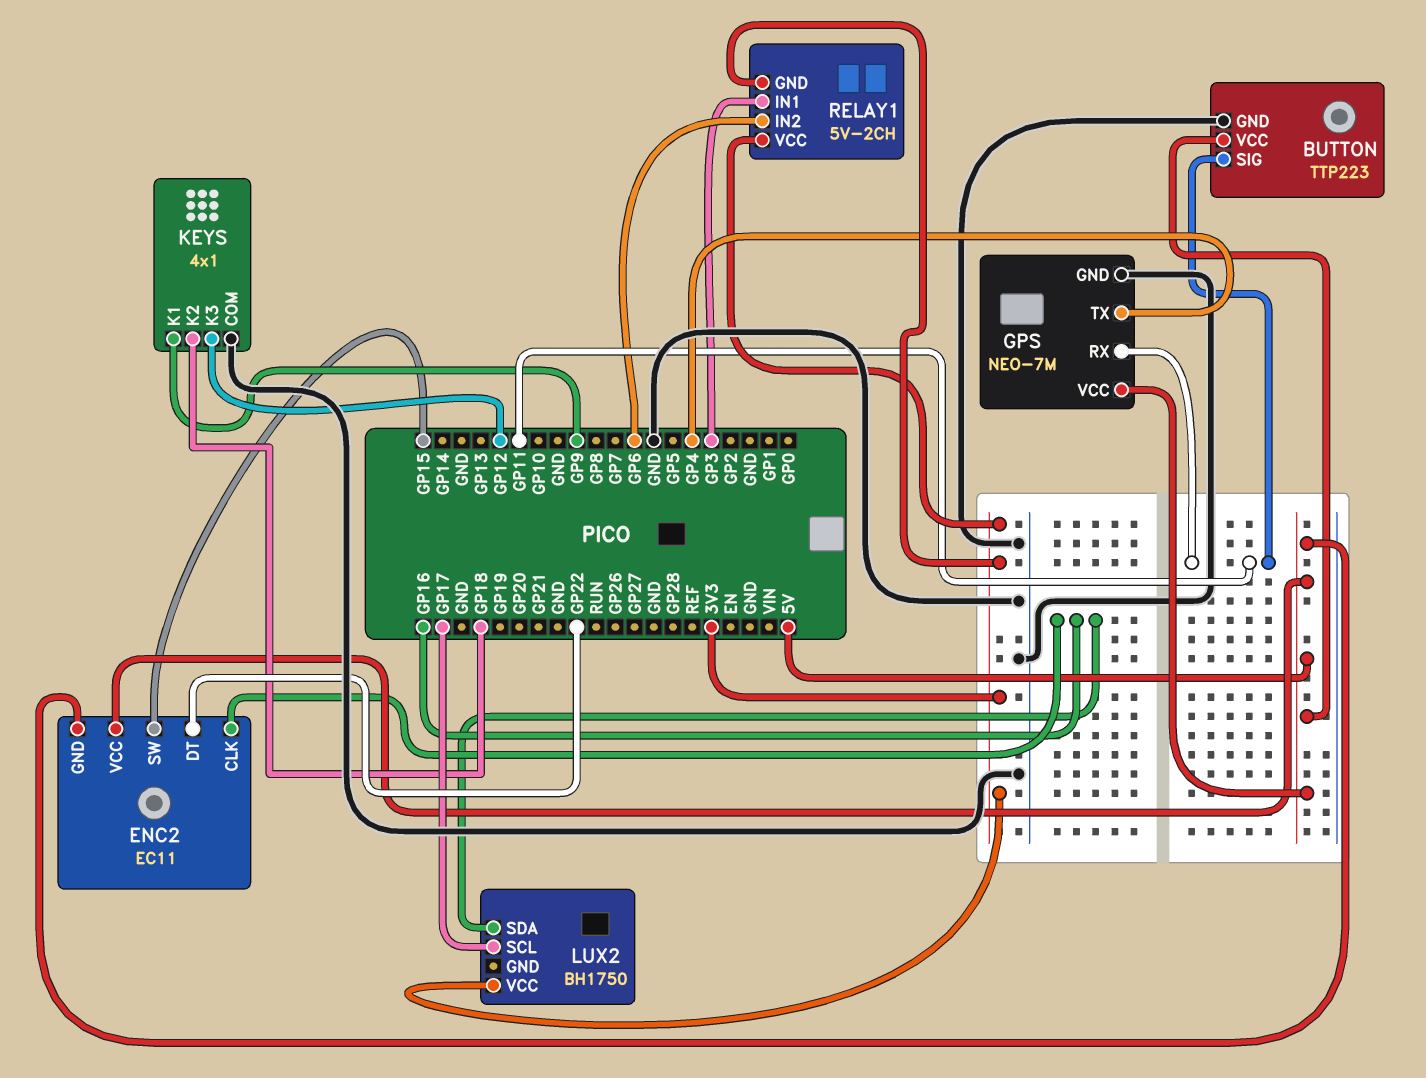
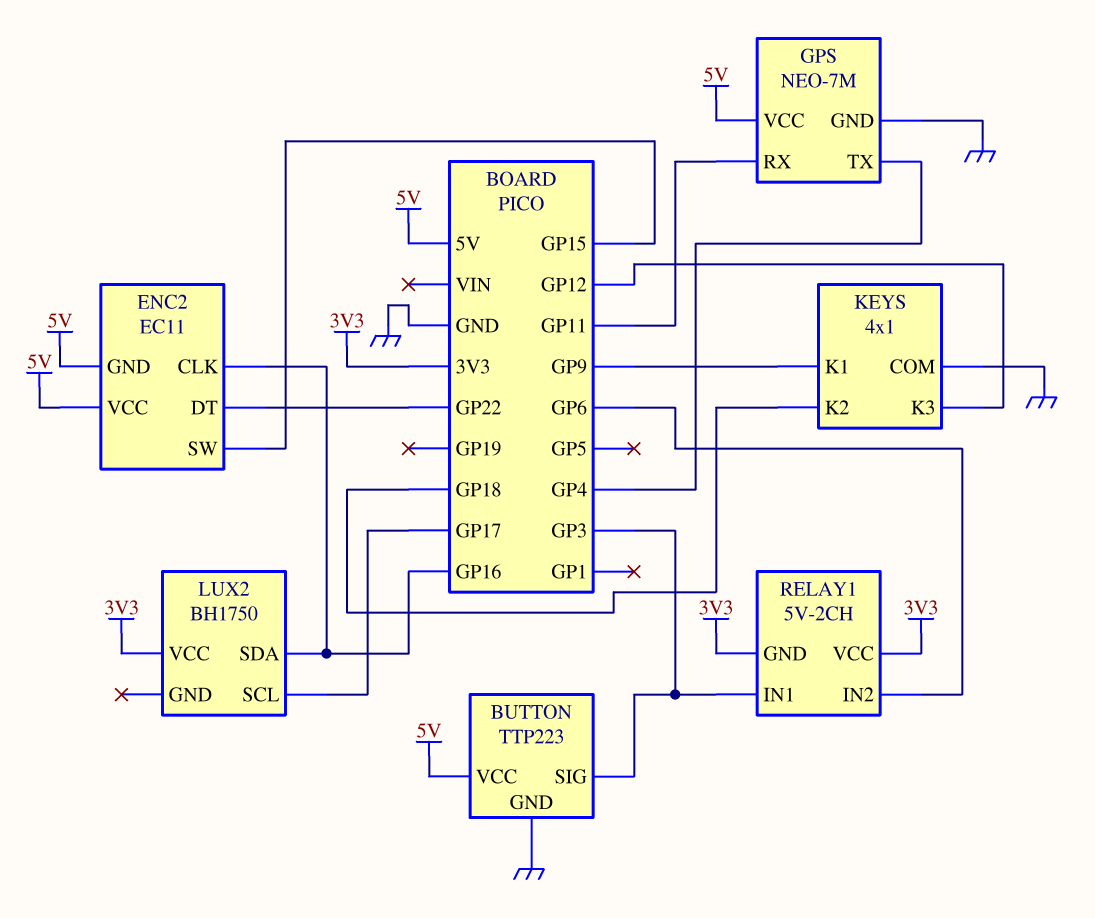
BUTTON pin SIG: GP11 -> GP3

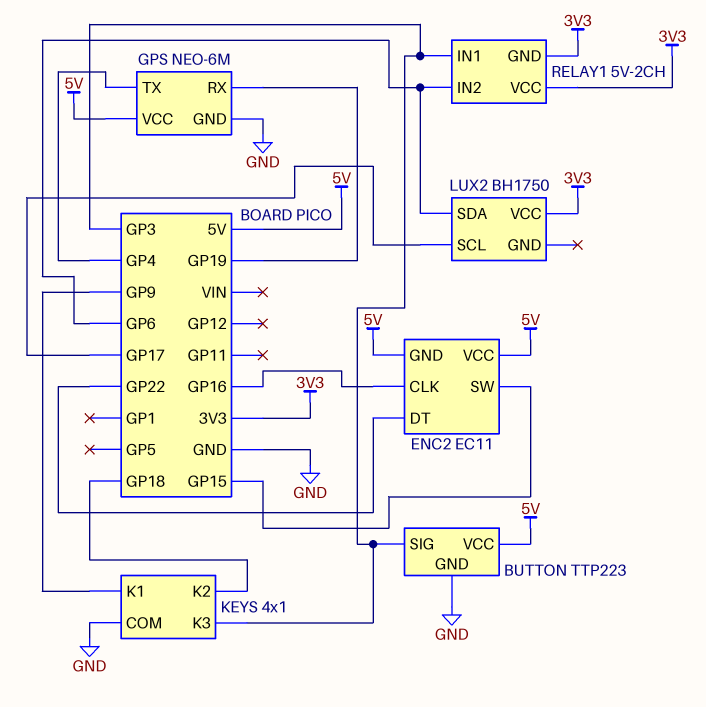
GPS: NEO-7M -> NEO-6M
GPS pin RX: GP11 -> GP19
KEYS pin K3: GP12 -> GP3
LUX2 pin SDA: GP16 -> GP6

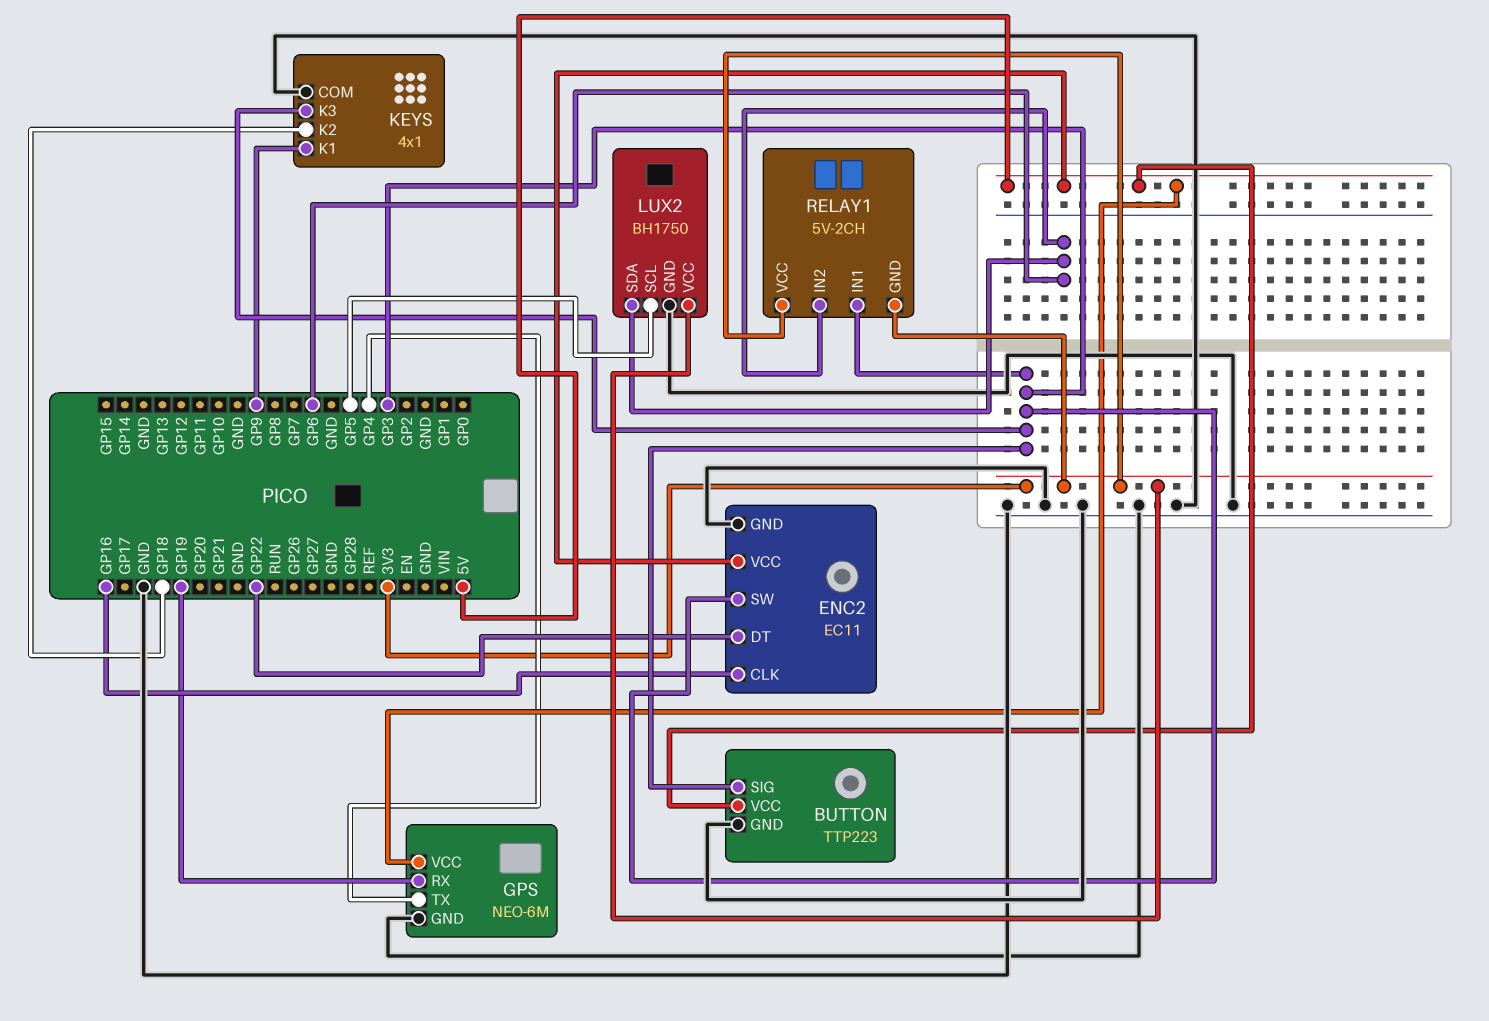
ENC2 pin GND: 5V -> GND
ENC2 pin SW: GP15 -> GP3
LUX2 pin GND: none -> GND
LUX2 pin SCL: GP17 -> GP5

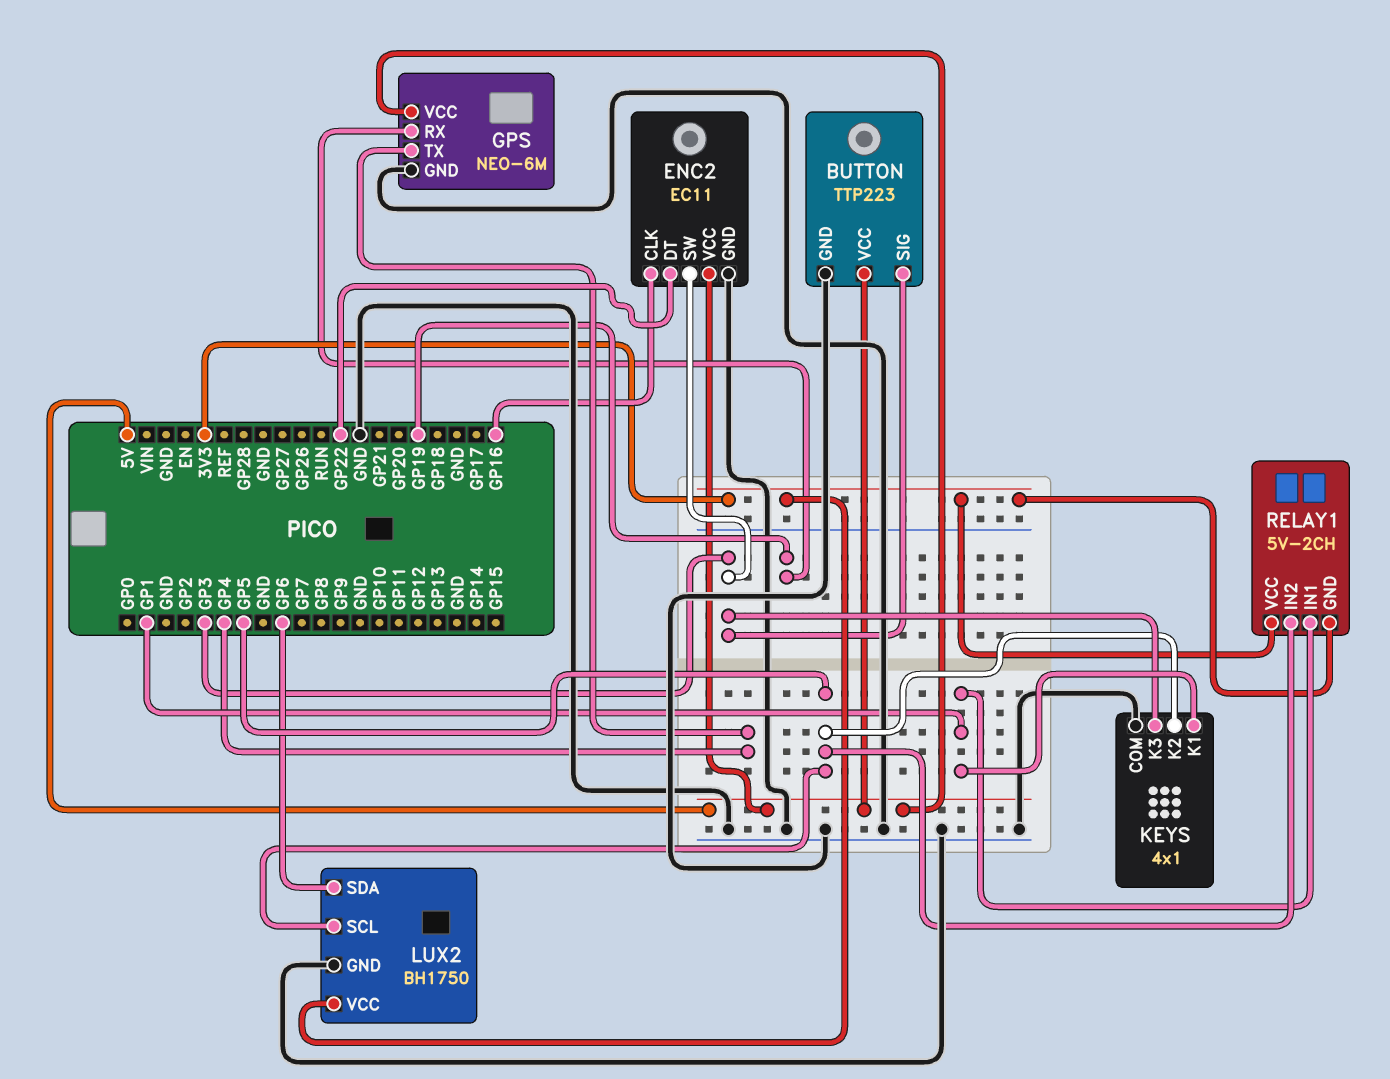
KEYS pin K1: GP9 -> GP1
KEYS pin K2: GP18 -> GP5
RELAY1 pin IN1: GP3 -> GP1
RELAY1 pin IN2: GP6 -> GP5

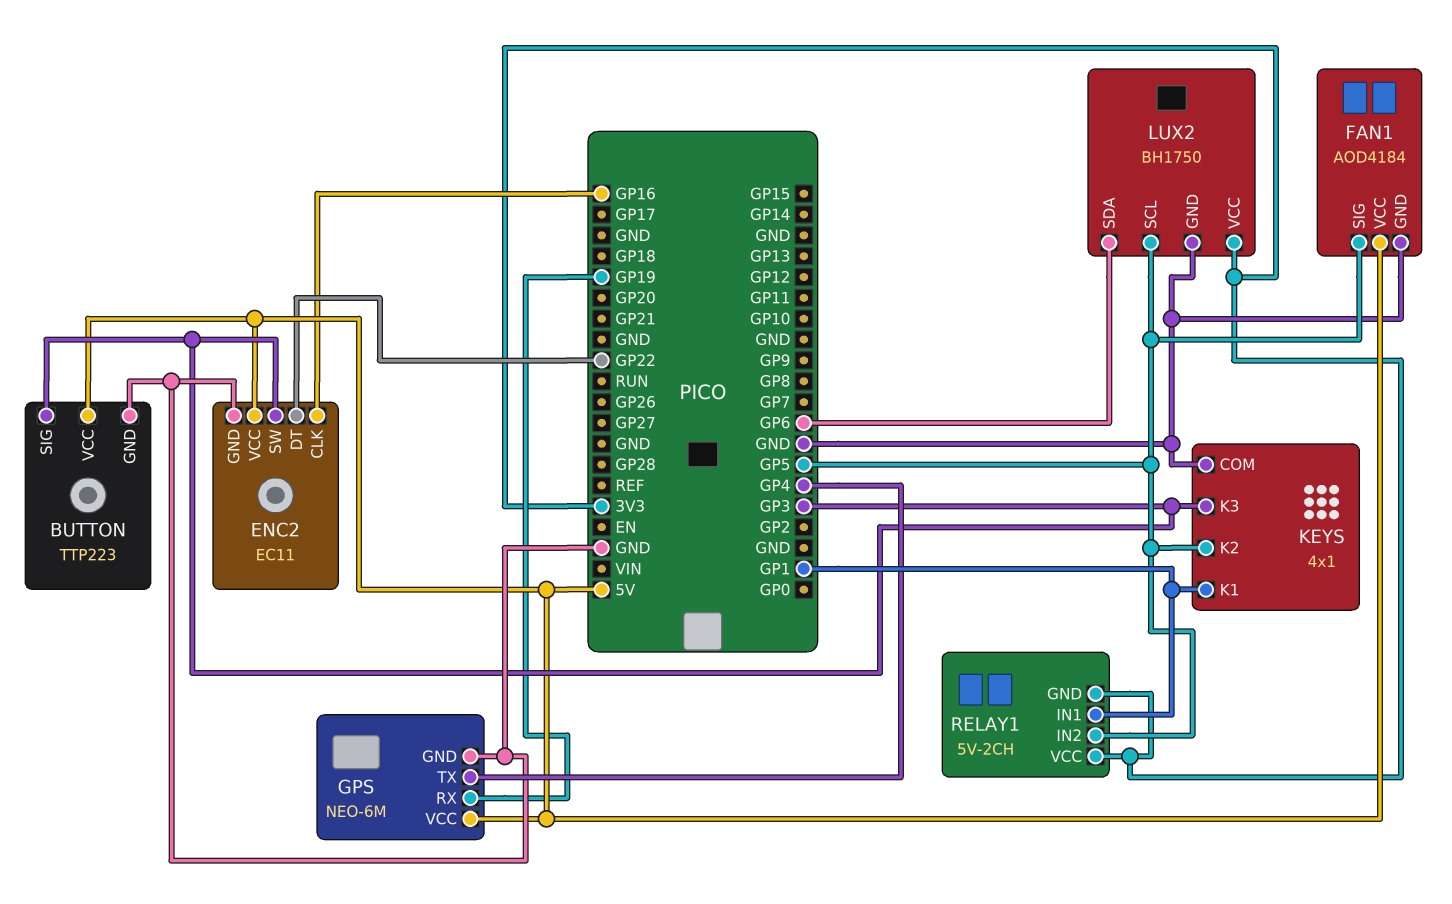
FAN1: none -> AOD4184
FAN1 pin GND: none -> GND
FAN1 pin SIG: none -> GP5
FAN1 pin VCC: none -> 5V

